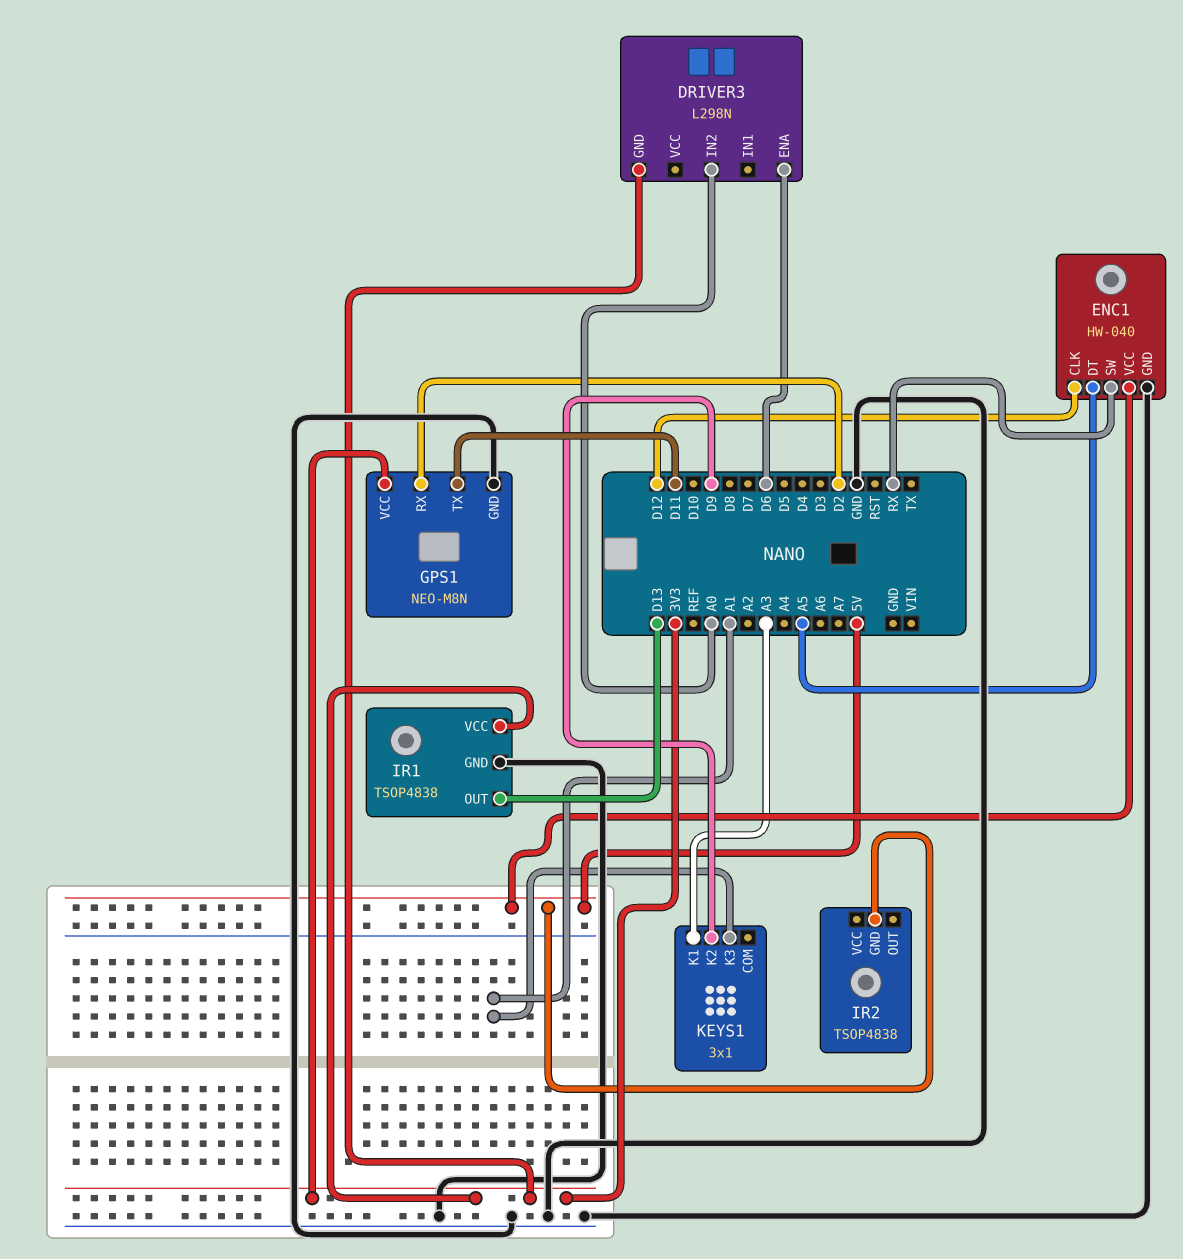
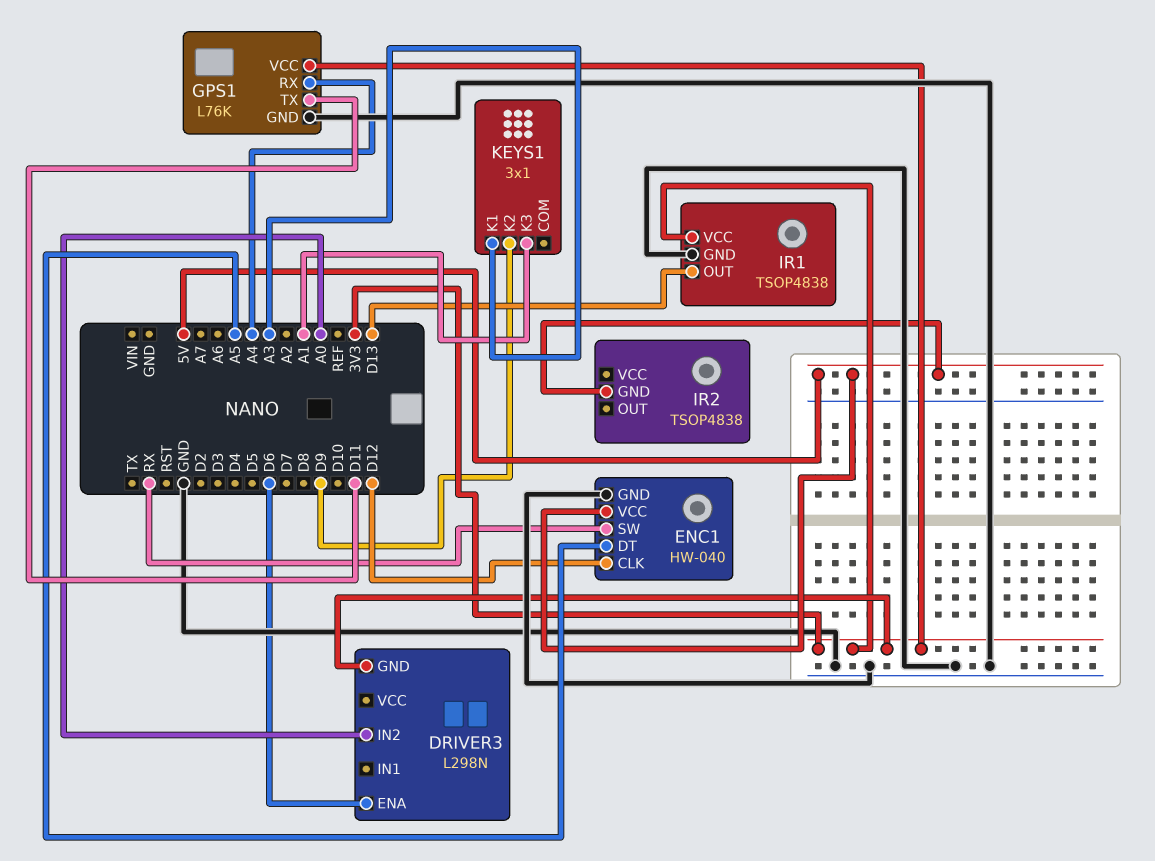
GPS1: NEO-M8N -> L76K
GPS1 pin RX: D2 -> A4

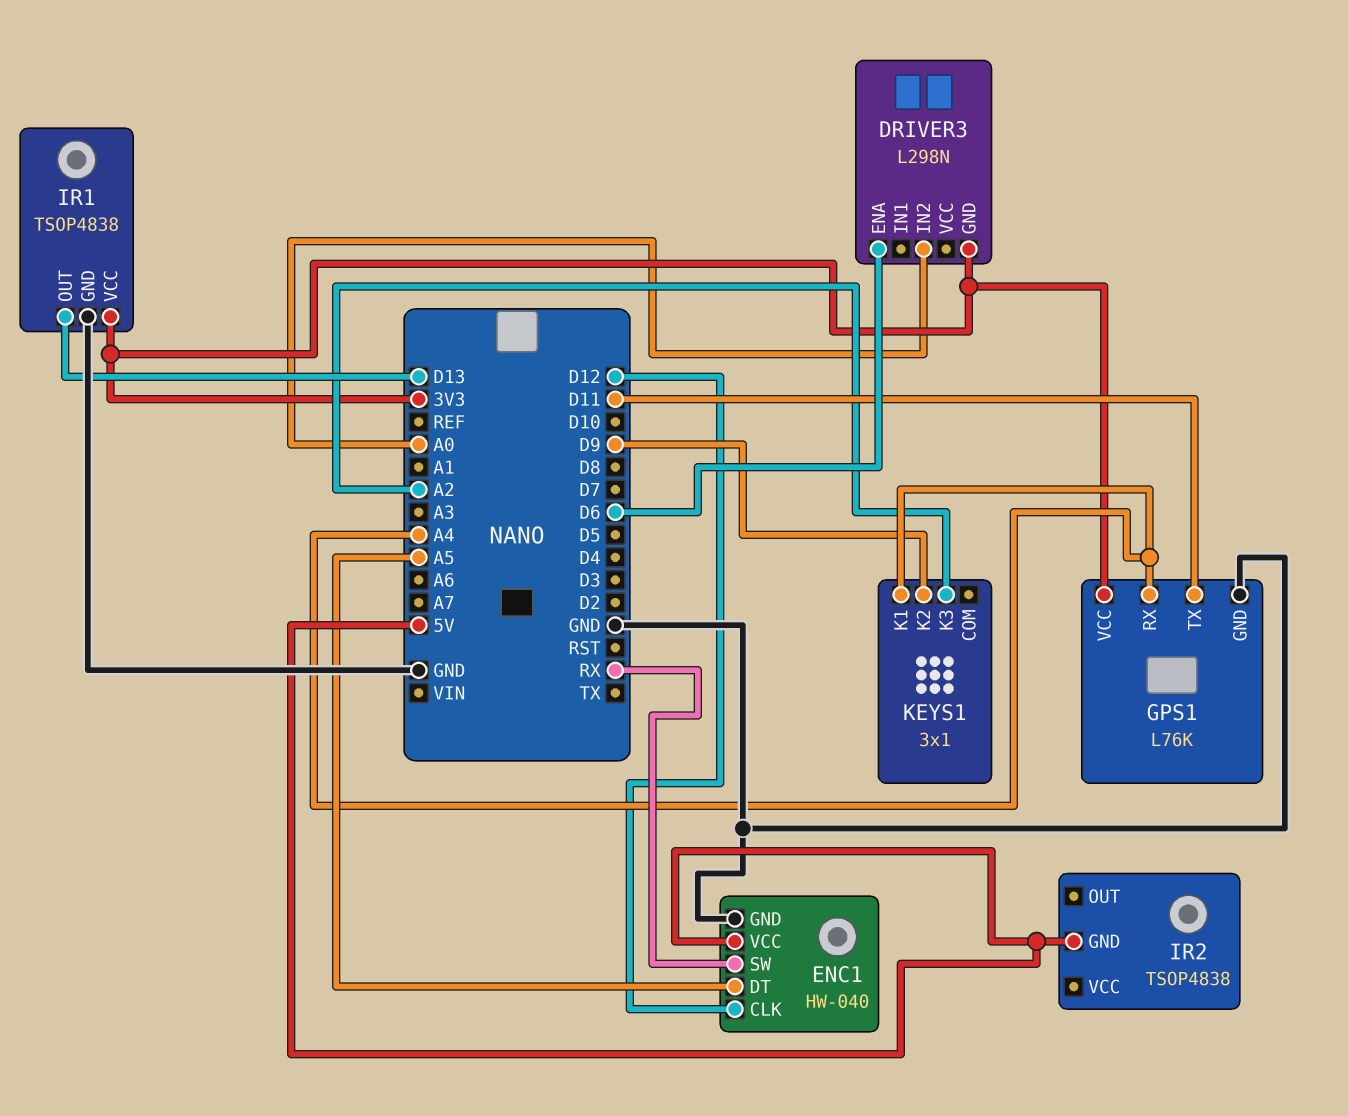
KEYS1 pin K1: A3 -> A4
KEYS1 pin K3: A1 -> A2

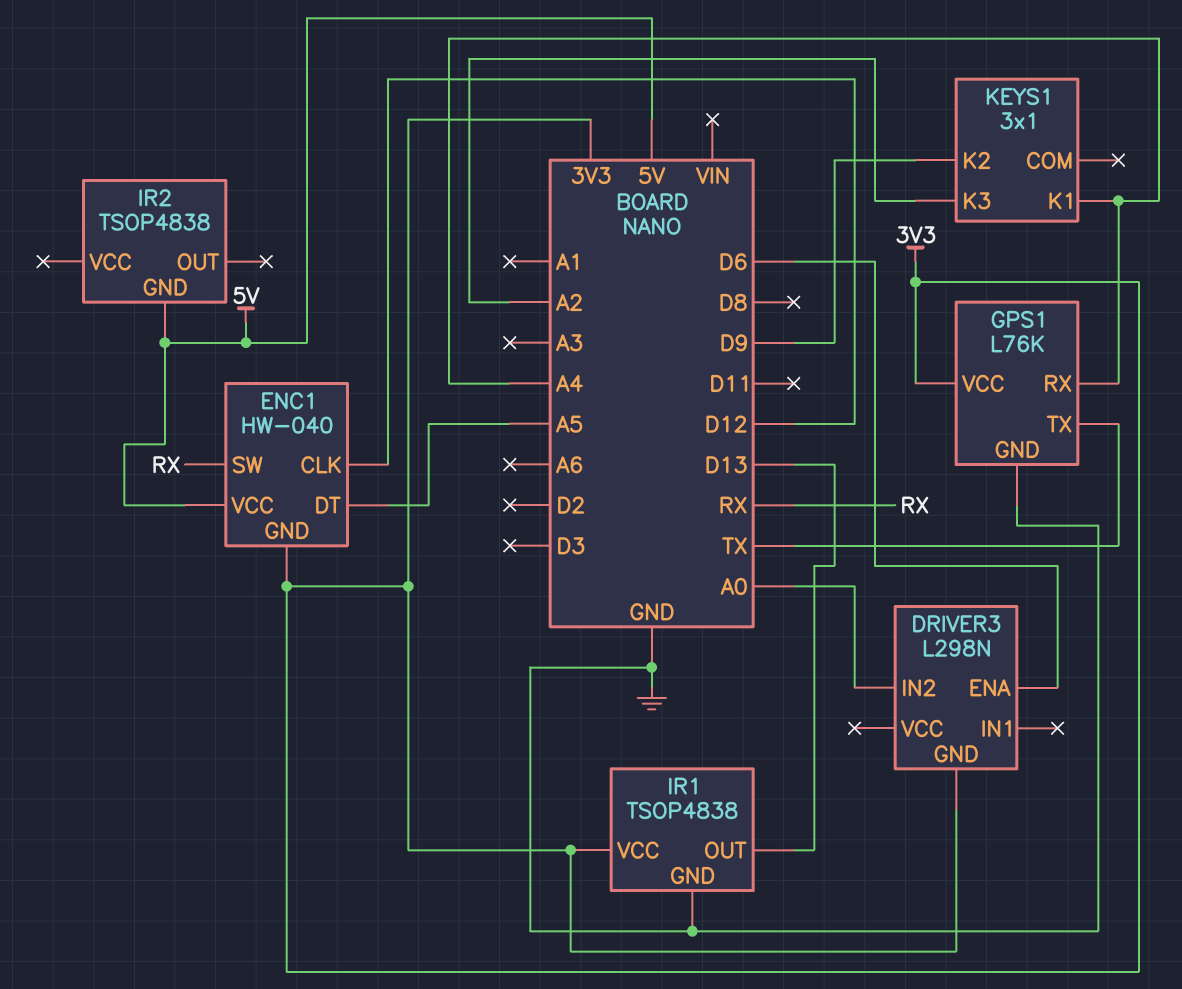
ENC1 pin GND: GND -> 3V3
GPS1 pin TX: D11 -> TX

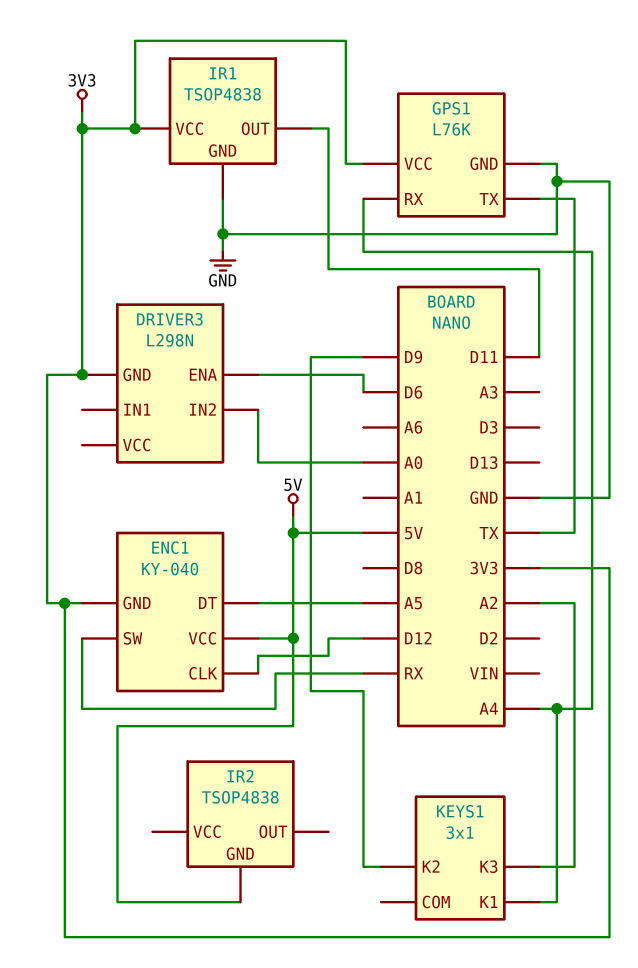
ENC1: HW-040 -> KY-040
IR1 pin OUT: D13 -> D11

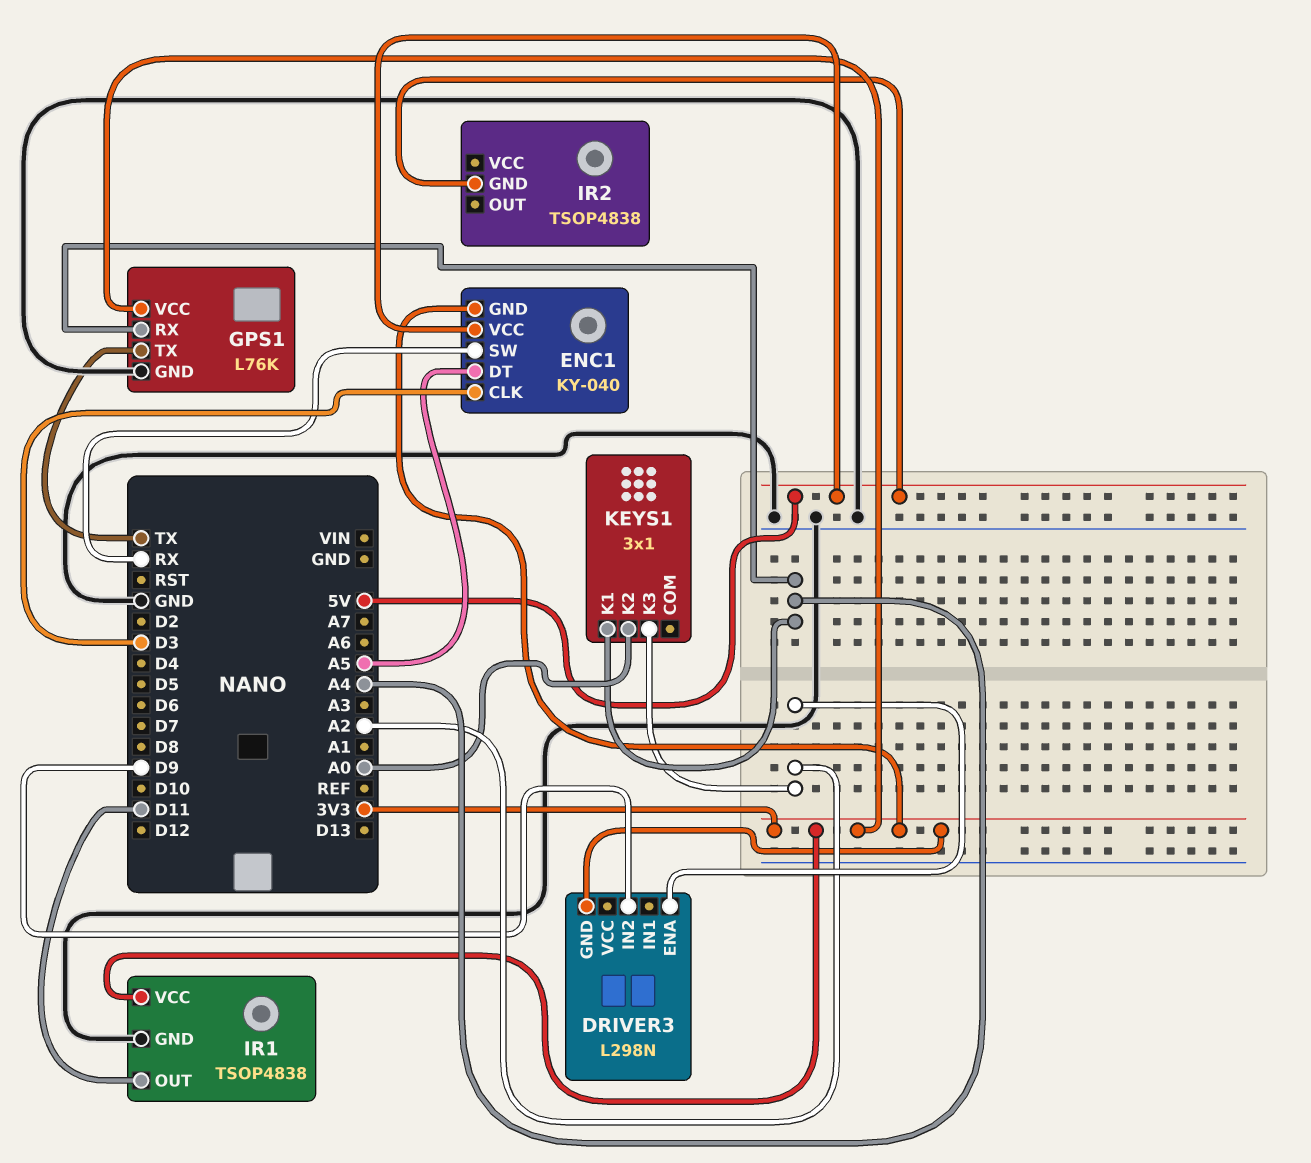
DRIVER3 pin ENA: D6 -> A2
DRIVER3 pin IN2: A0 -> D9
ENC1 pin CLK: D12 -> D3
KEYS1 pin K2: D9 -> A0

